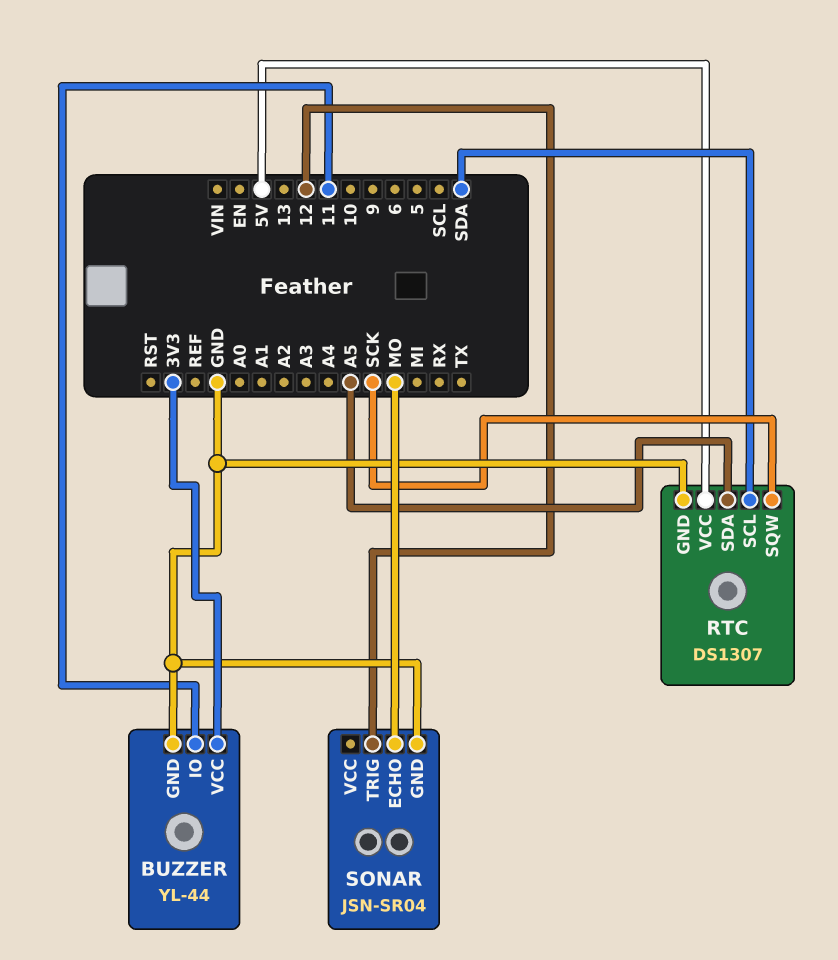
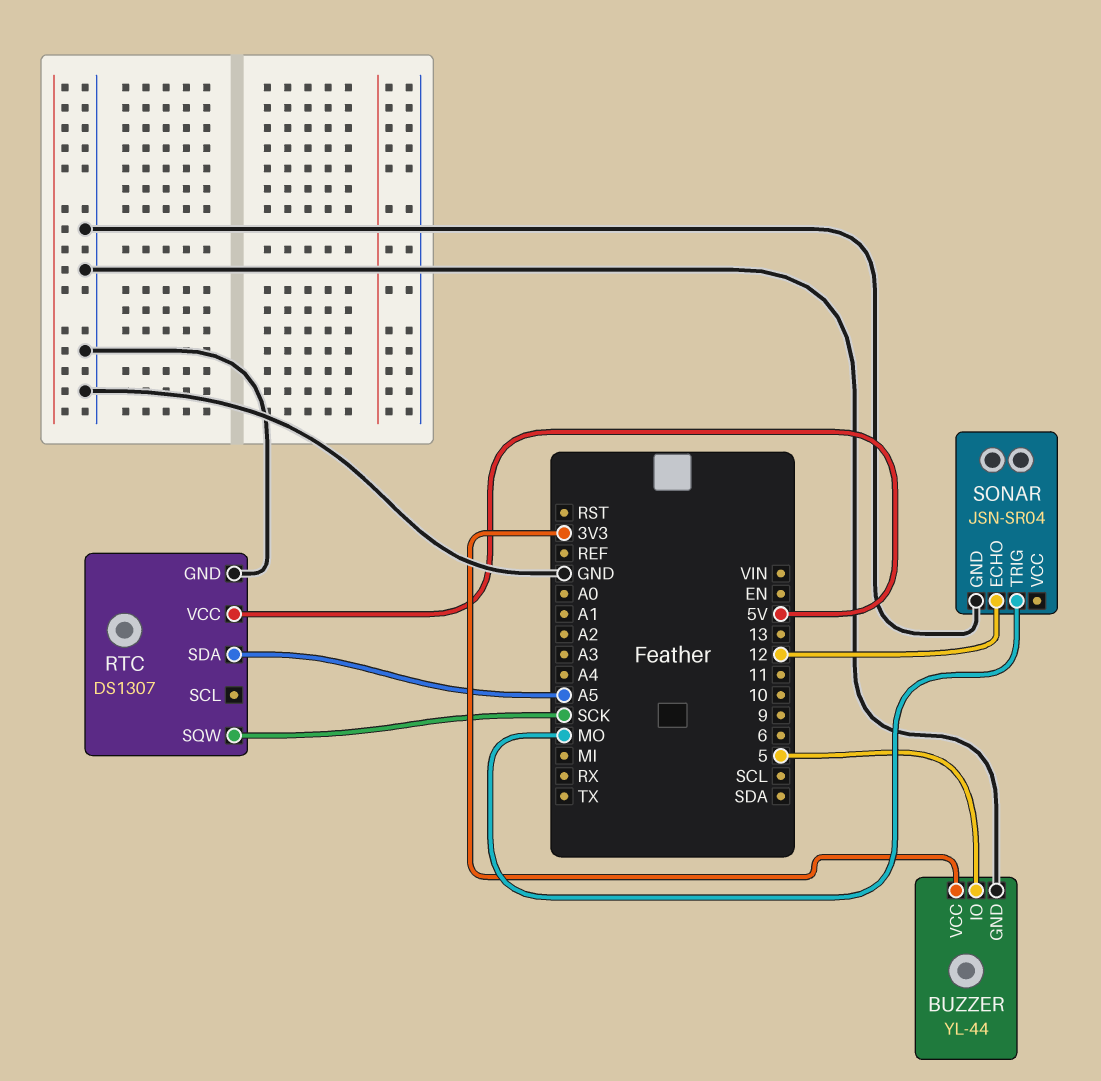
BUZZER pin IO: 11 -> 5
RTC pin SCL: SDA -> none
SONAR pin ECHO: MO -> 12
SONAR pin TRIG: 12 -> MO

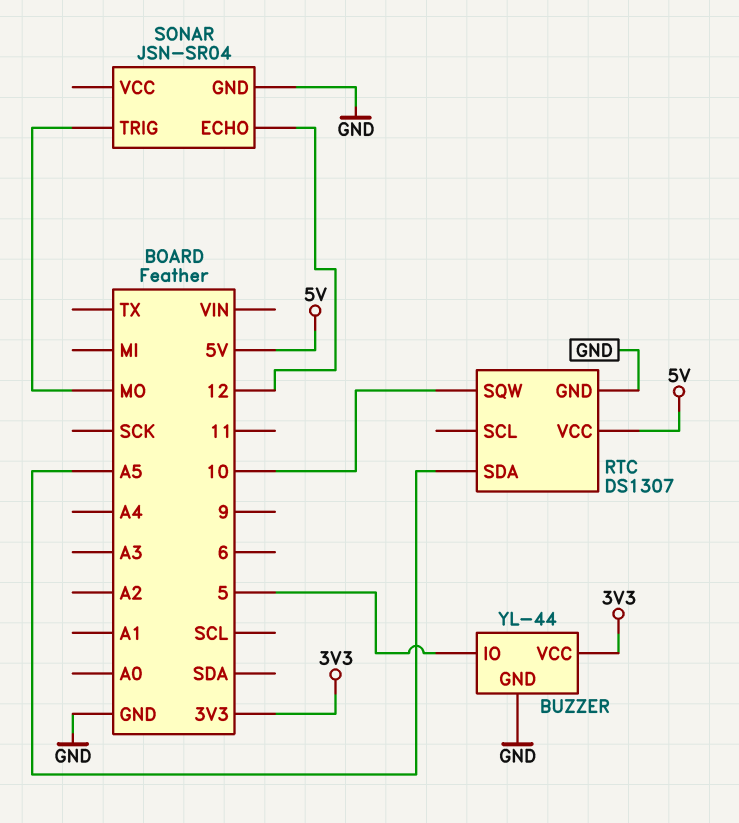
RTC pin SQW: SCK -> 10

